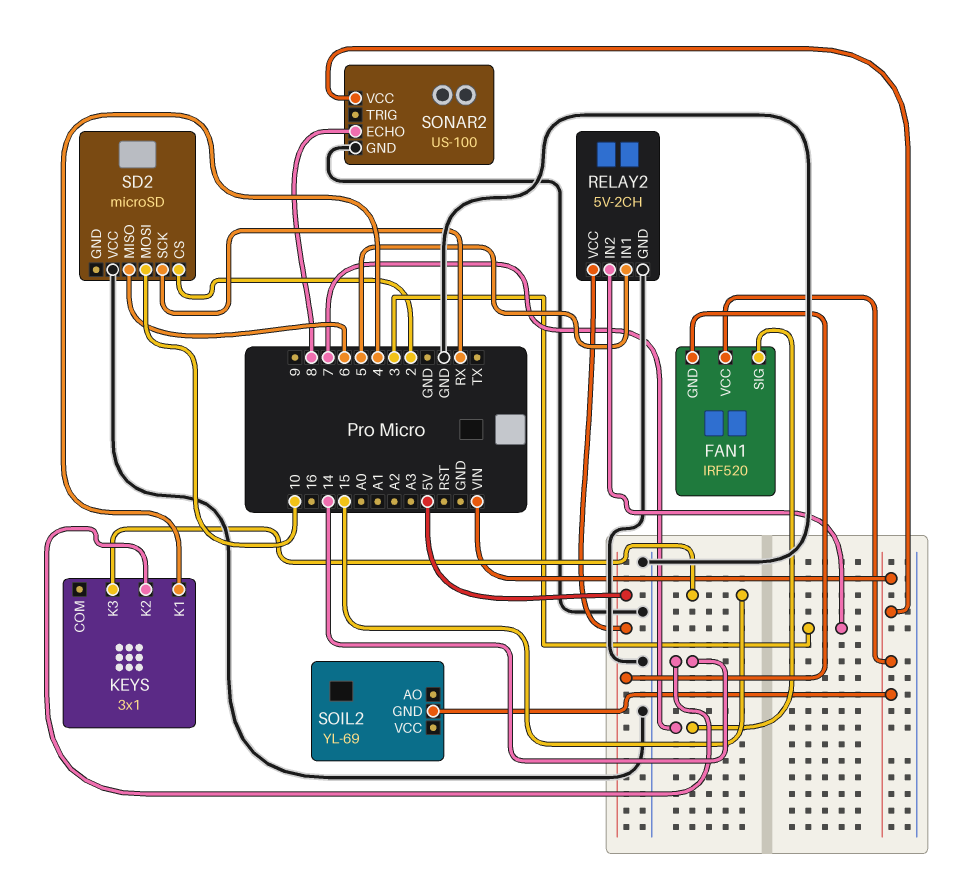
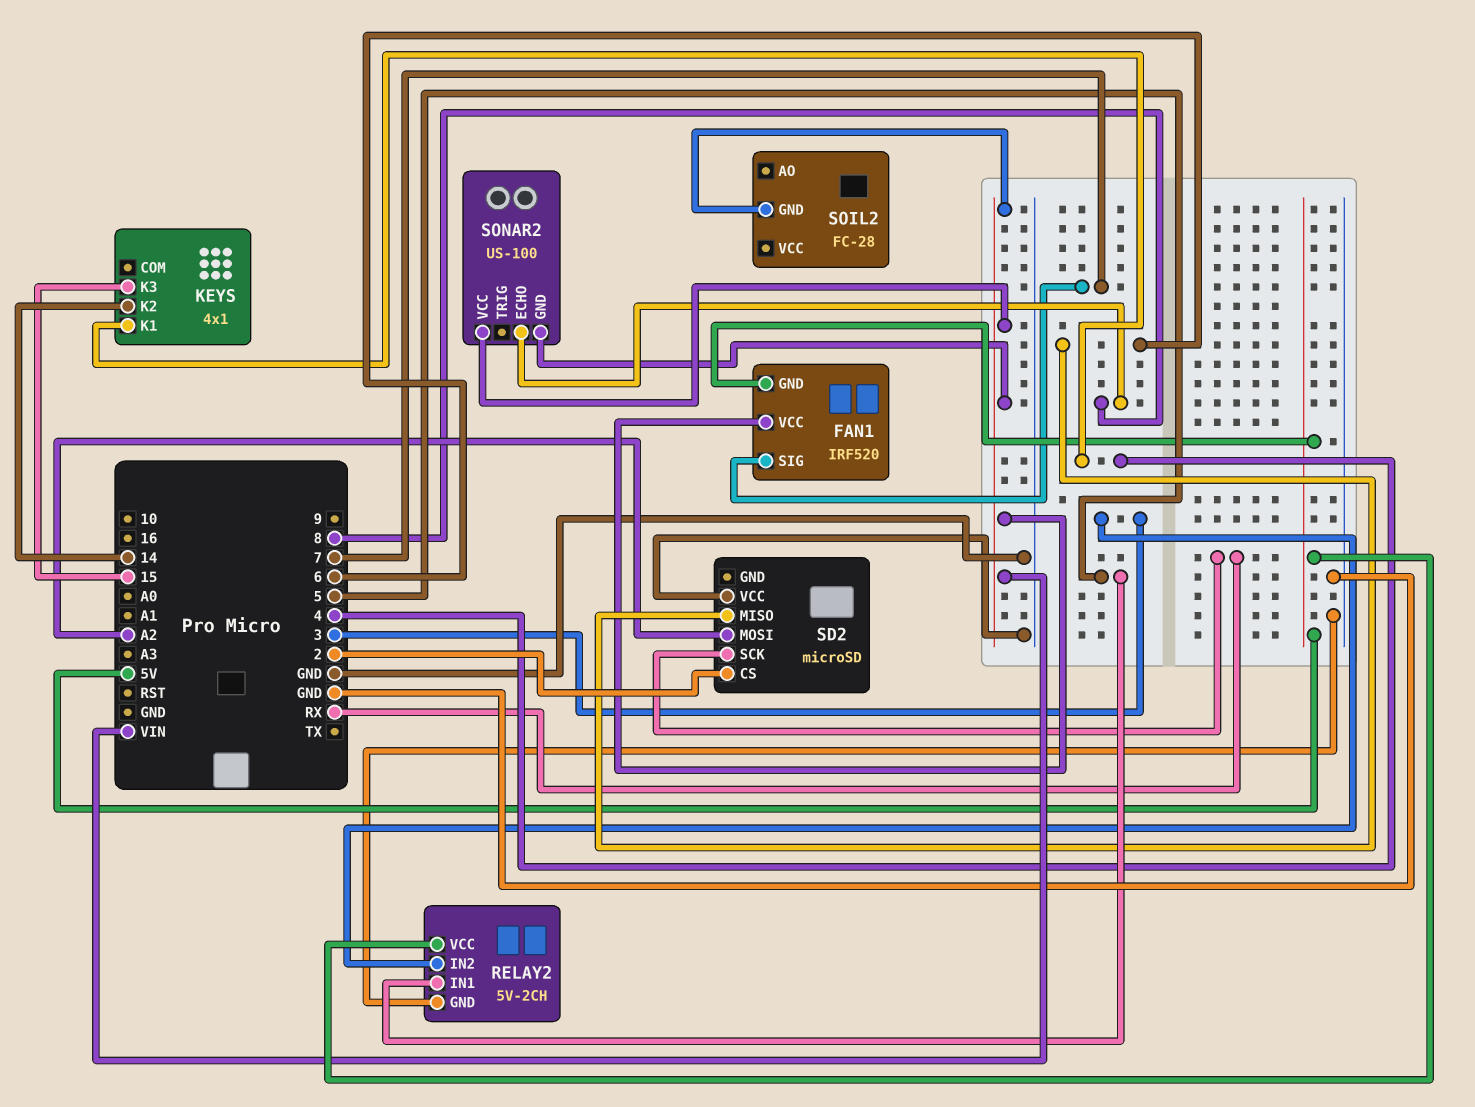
KEYS: 3x1 -> 4x1
SD2 pin MOSI: 10 -> A2
SOIL2: YL-69 -> FC-28
SONAR2 pin GND: GND -> VIN

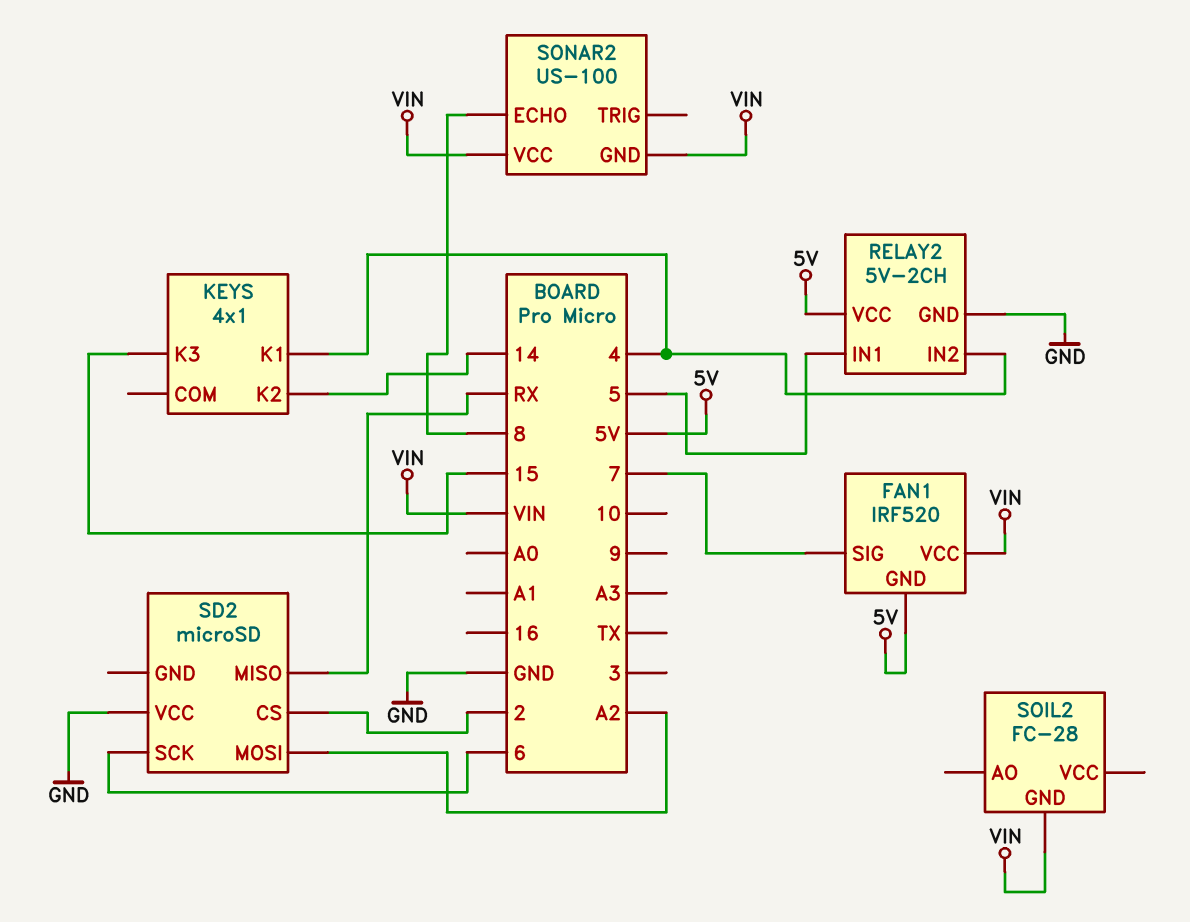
RELAY2 pin IN2: 3 -> 4
SD2 pin MISO: 6 -> RX
SD2 pin SCK: RX -> 6

